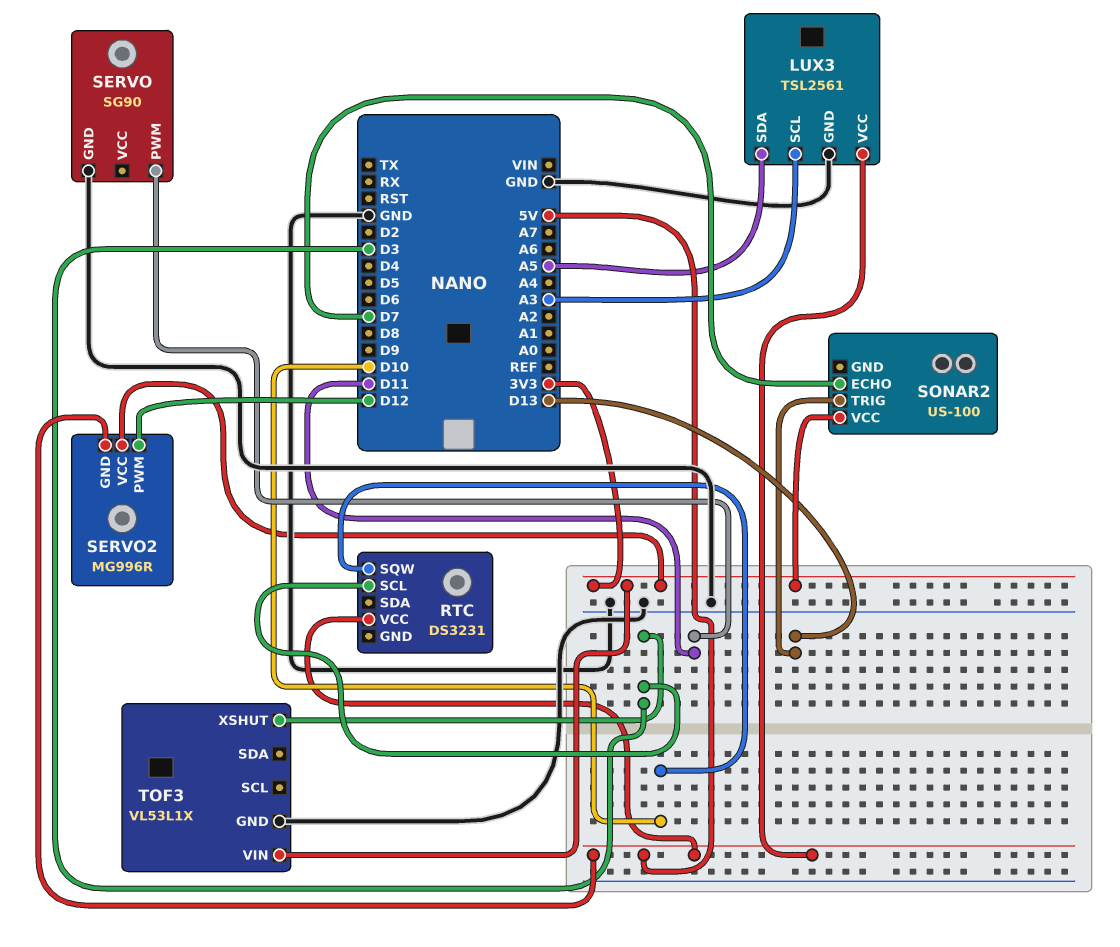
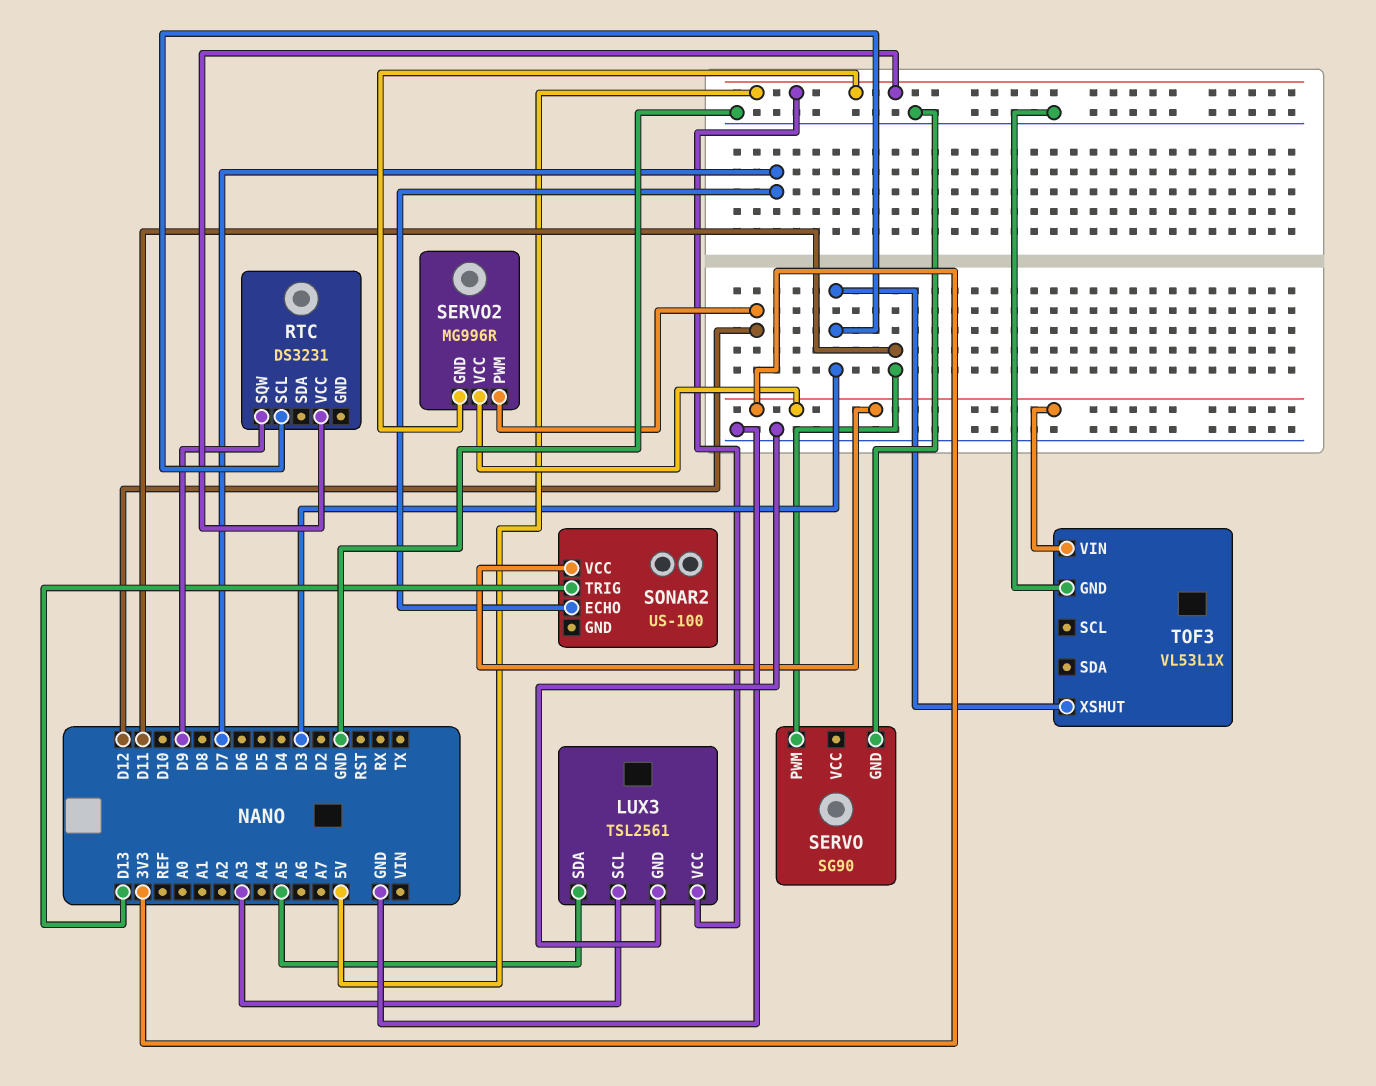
RTC pin SQW: D10 -> D9

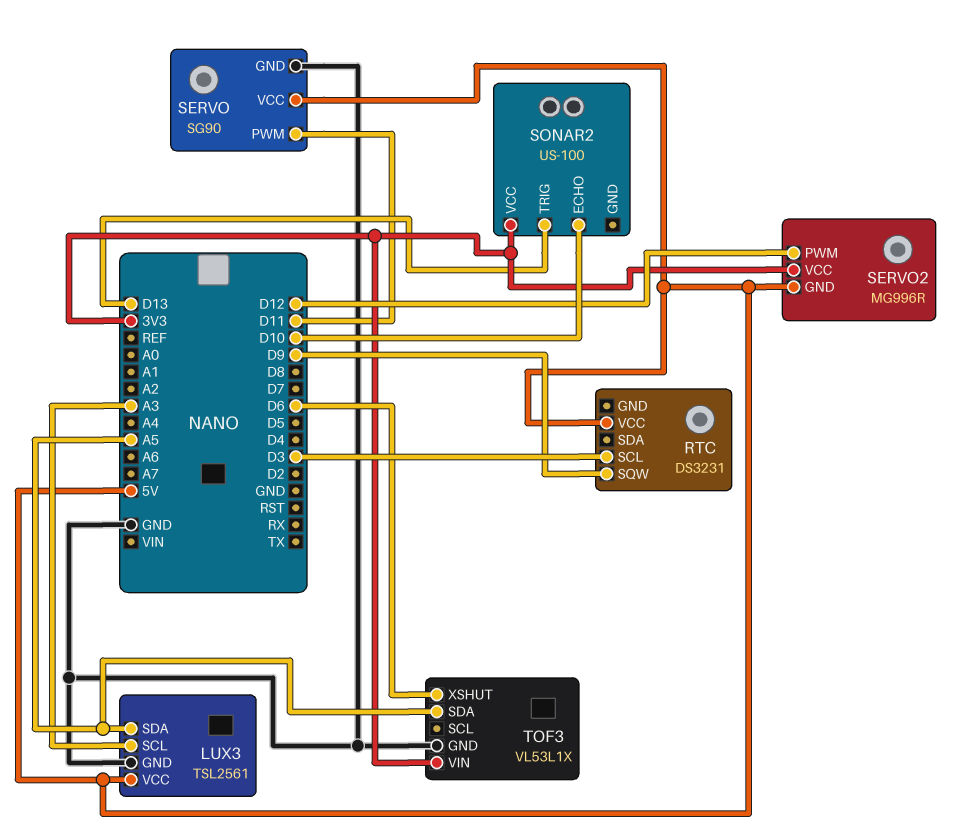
SERVO pin VCC: none -> 5V
SONAR2 pin ECHO: D7 -> D10
TOF3 pin SDA: none -> A5
TOF3 pin XSHUT: D3 -> D6

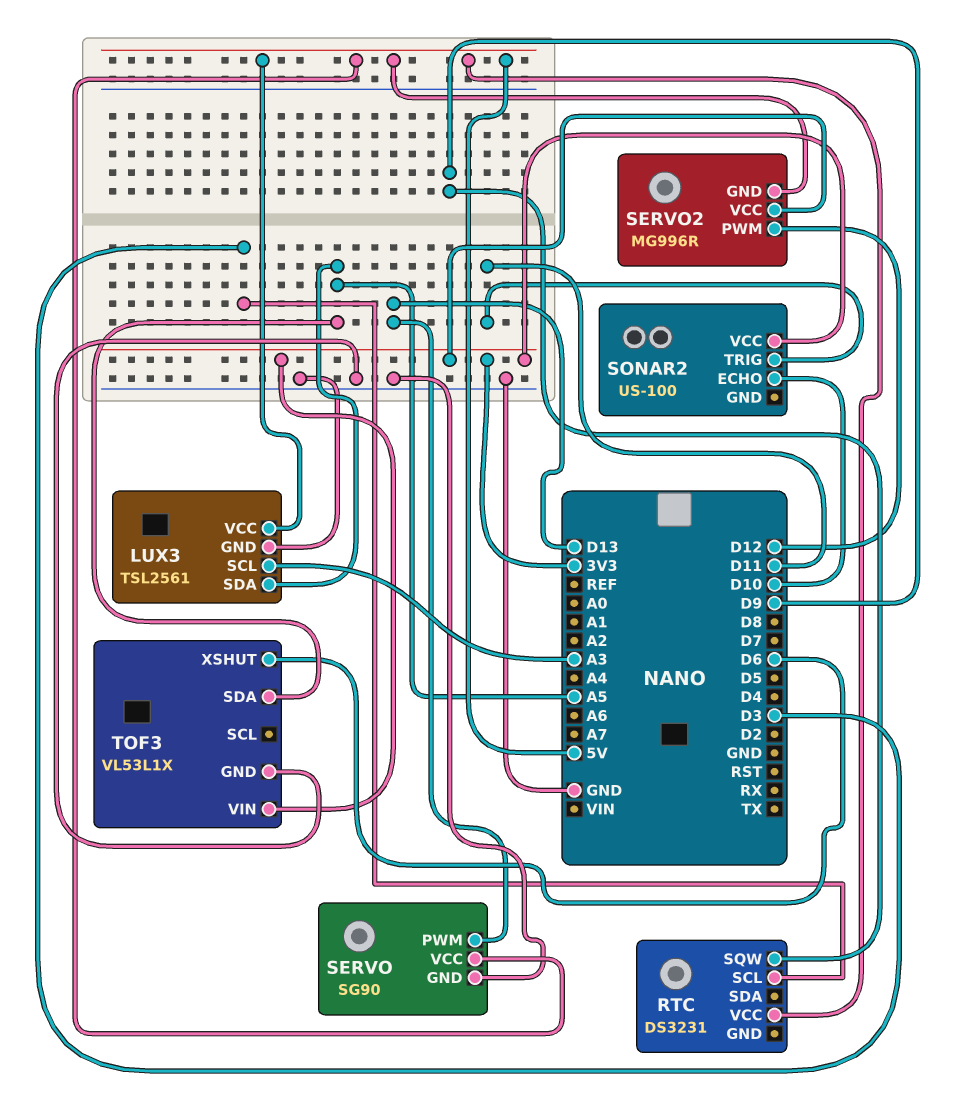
SERVO pin PWM: D11 -> D13
SONAR2 pin TRIG: D13 -> D11

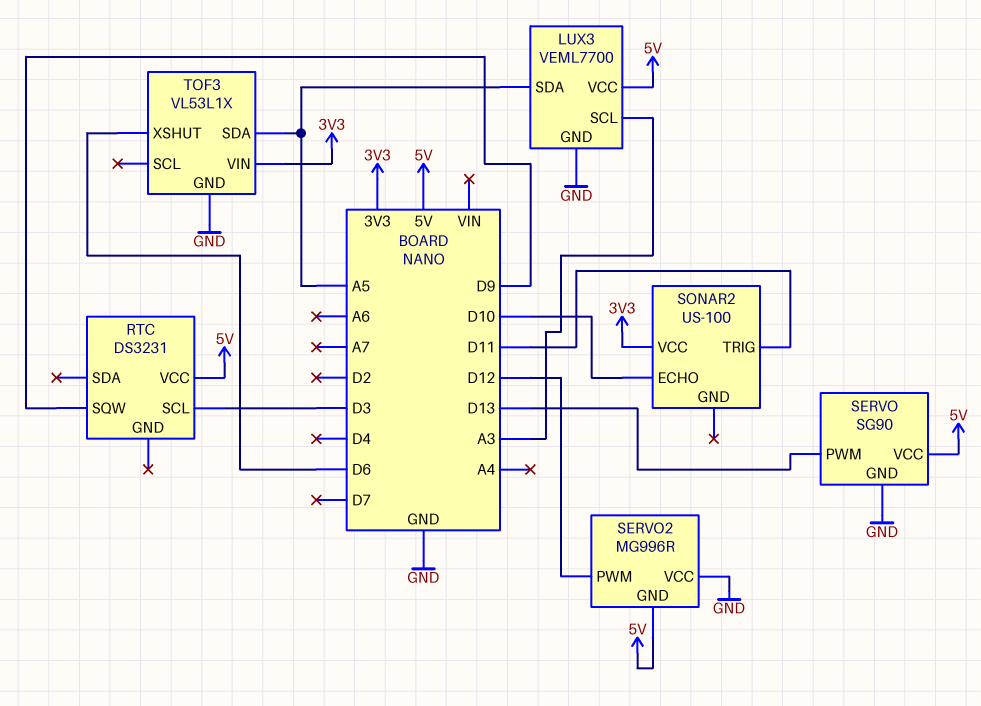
LUX3: TSL2561 -> VEML7700
SERVO2 pin VCC: 3V3 -> GND

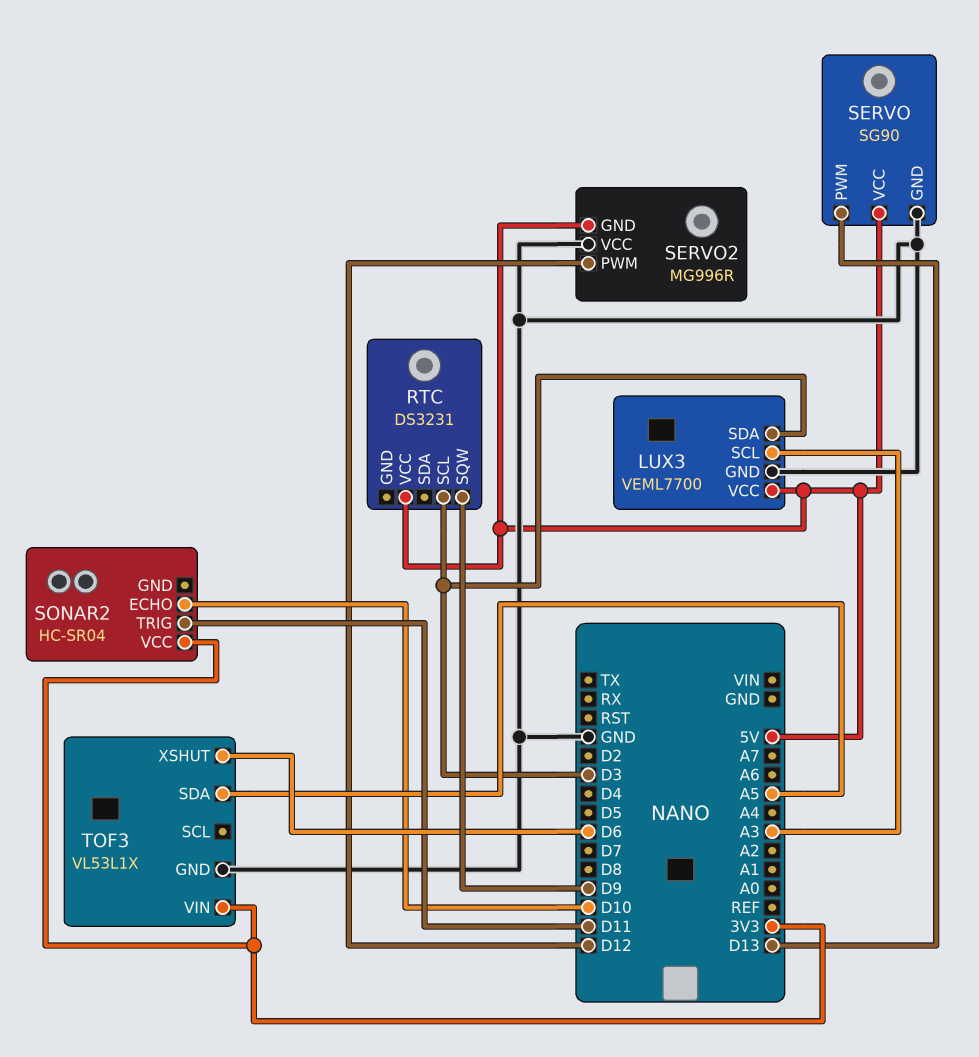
LUX3 pin SDA: A5 -> D3
SONAR2: US-100 -> HC-SR04

